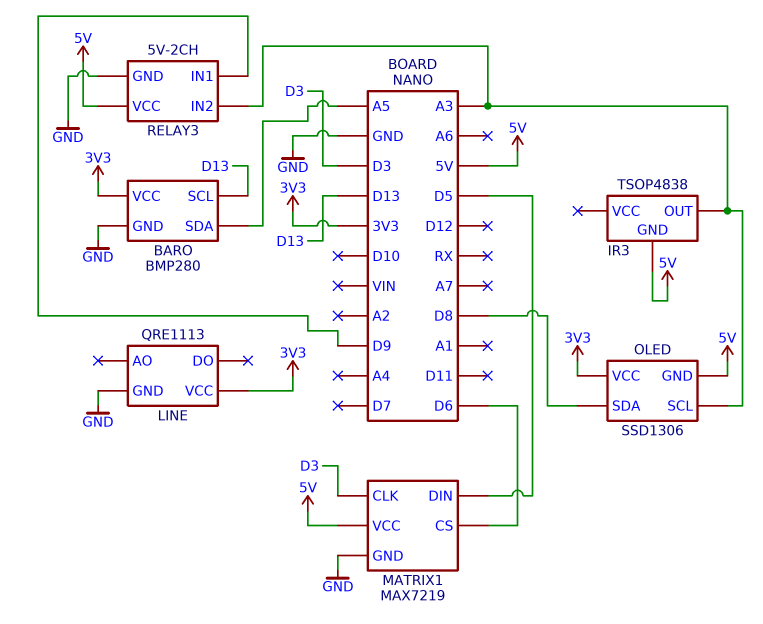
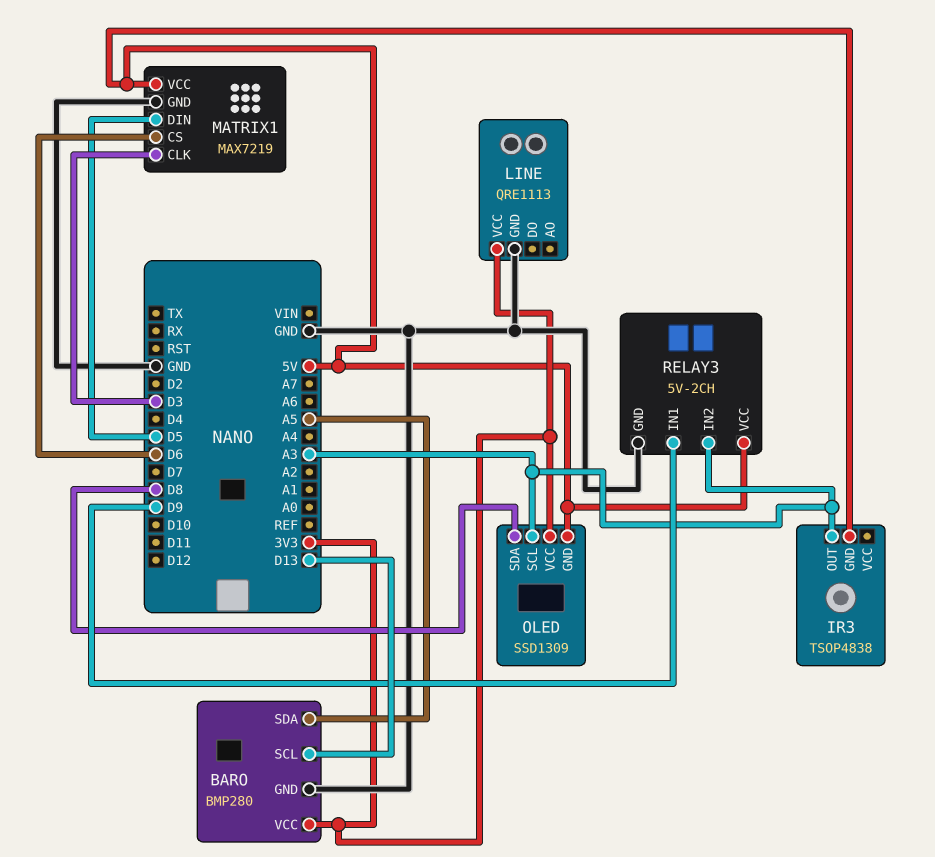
OLED: SSD1306 -> SSD1309

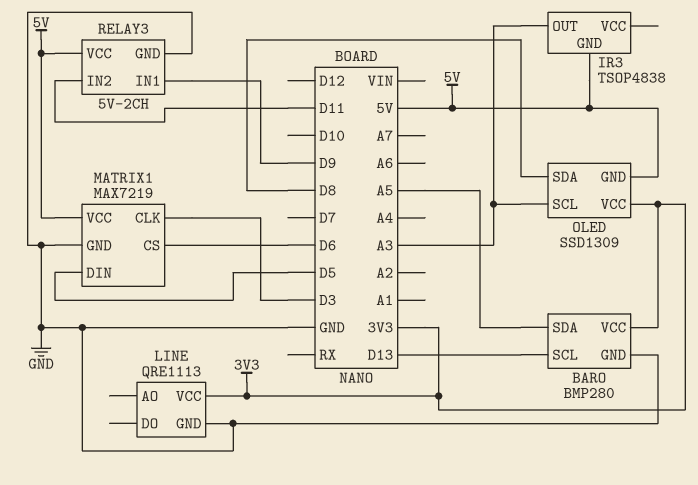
RELAY3 pin IN2: A3 -> D11

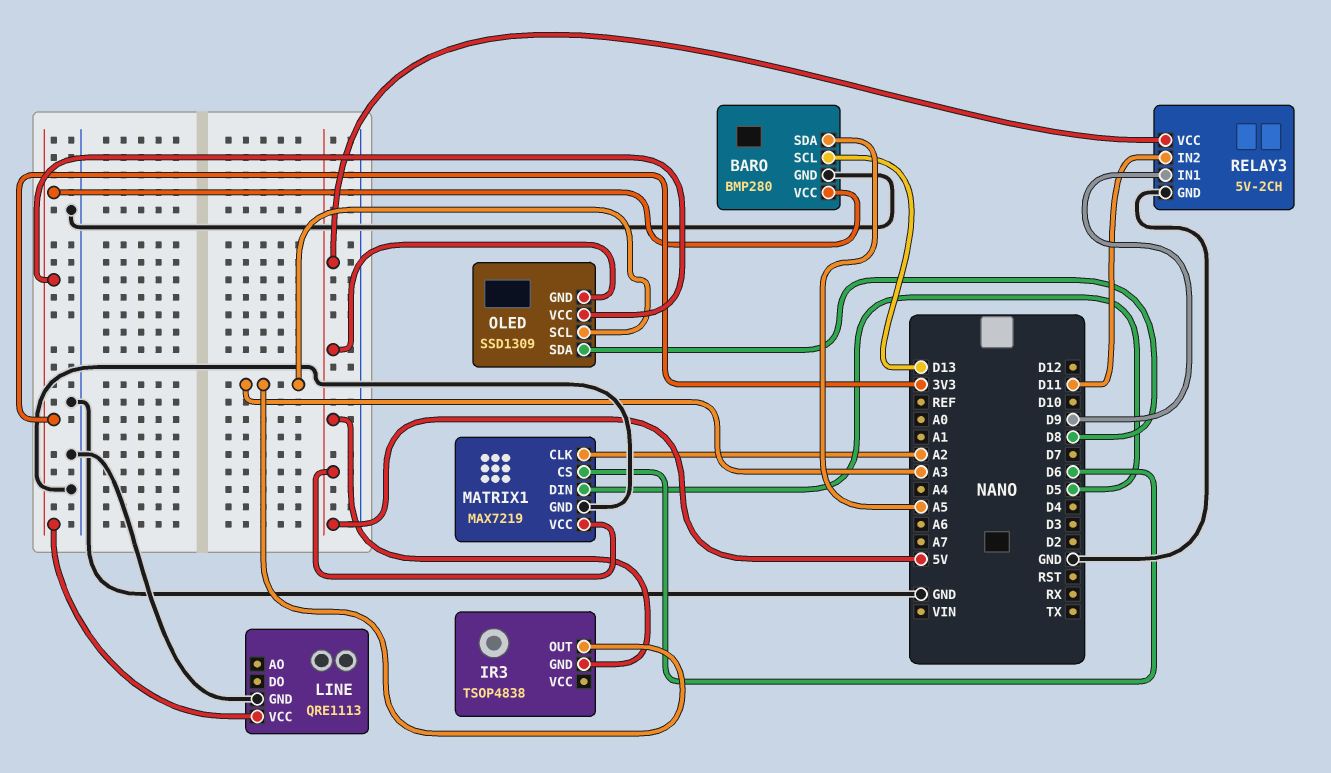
MATRIX1 pin CLK: D3 -> A2

